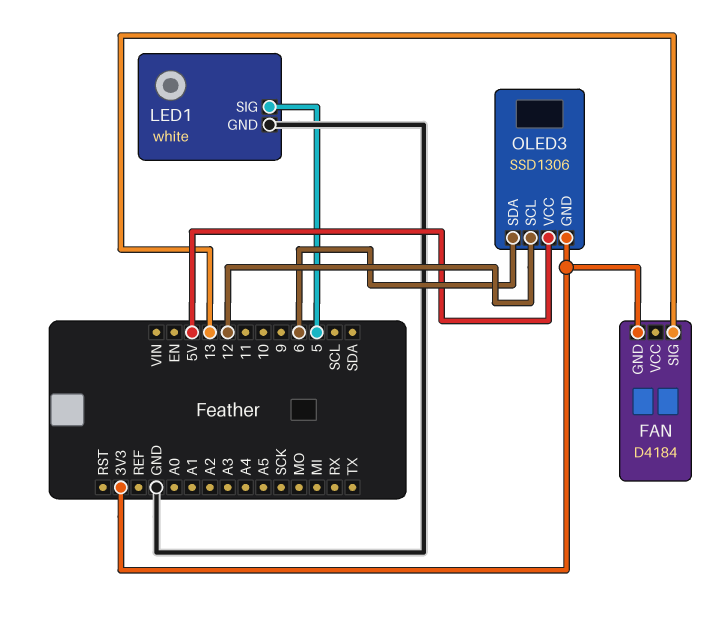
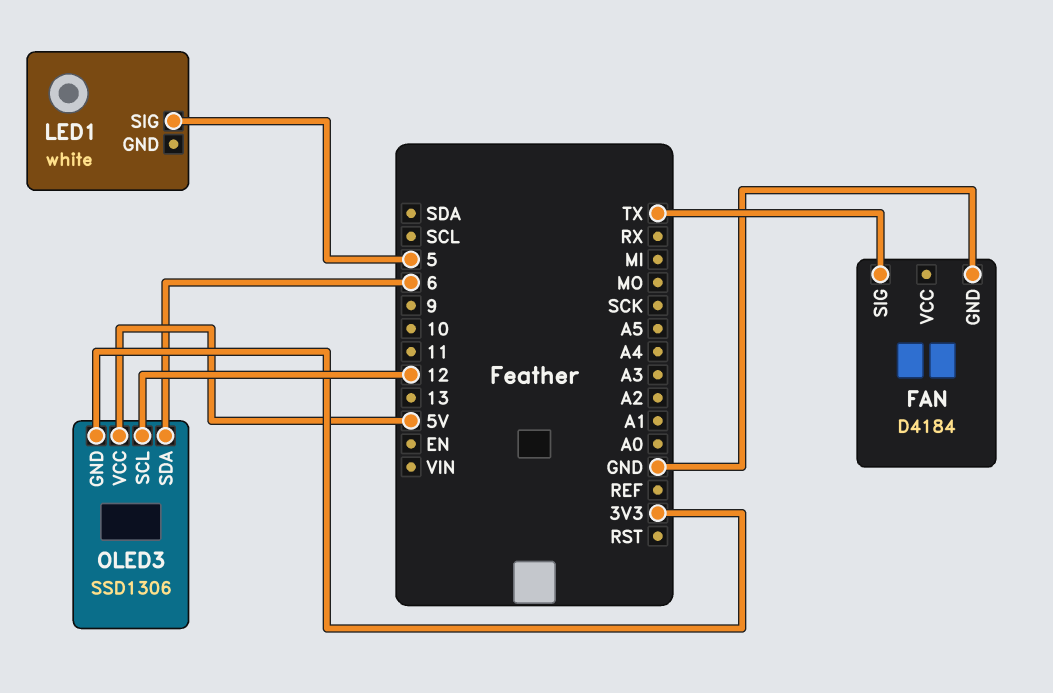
FAN pin GND: 3V3 -> GND
FAN pin SIG: 13 -> TX
LED1 pin GND: GND -> none

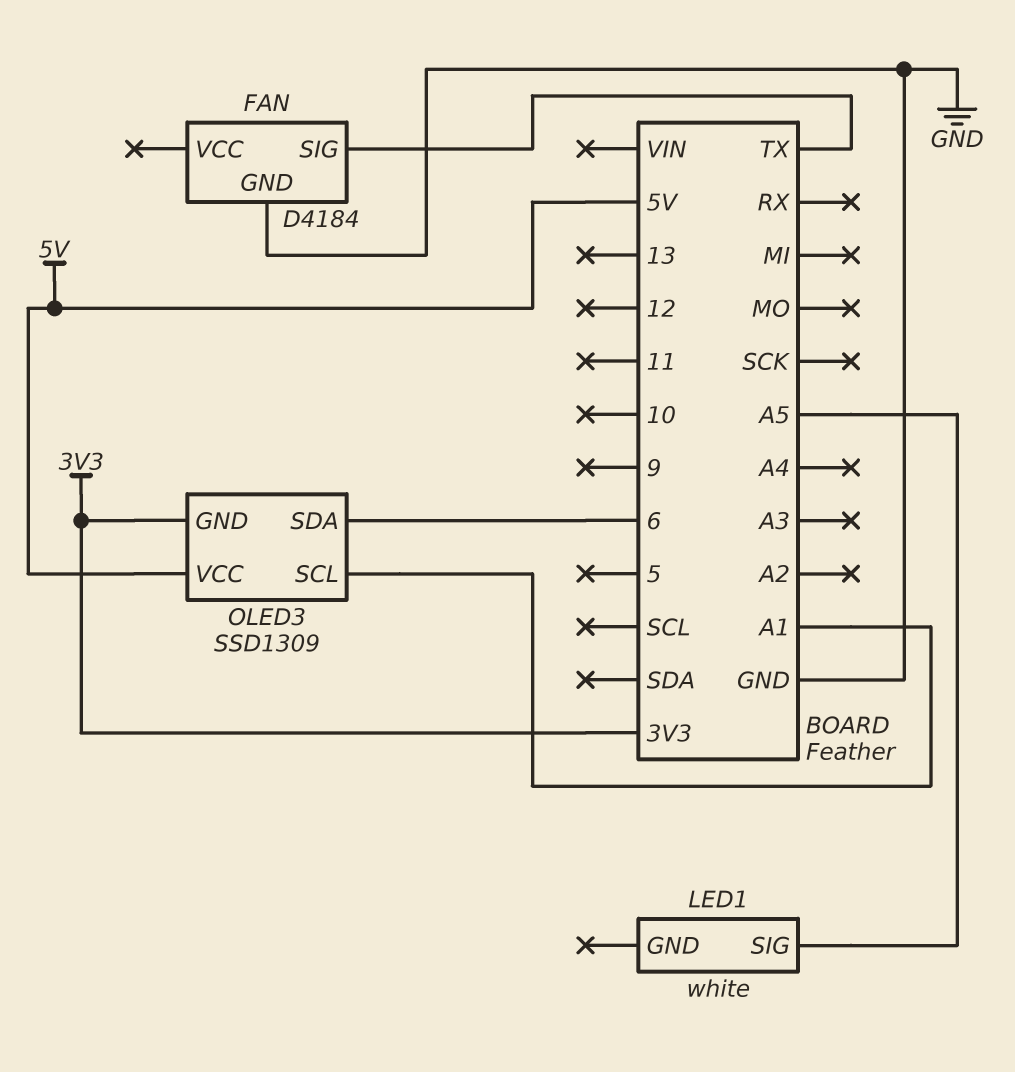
LED1 pin SIG: 5 -> A5
OLED3: SSD1306 -> SSD1309
OLED3 pin SCL: 12 -> A1

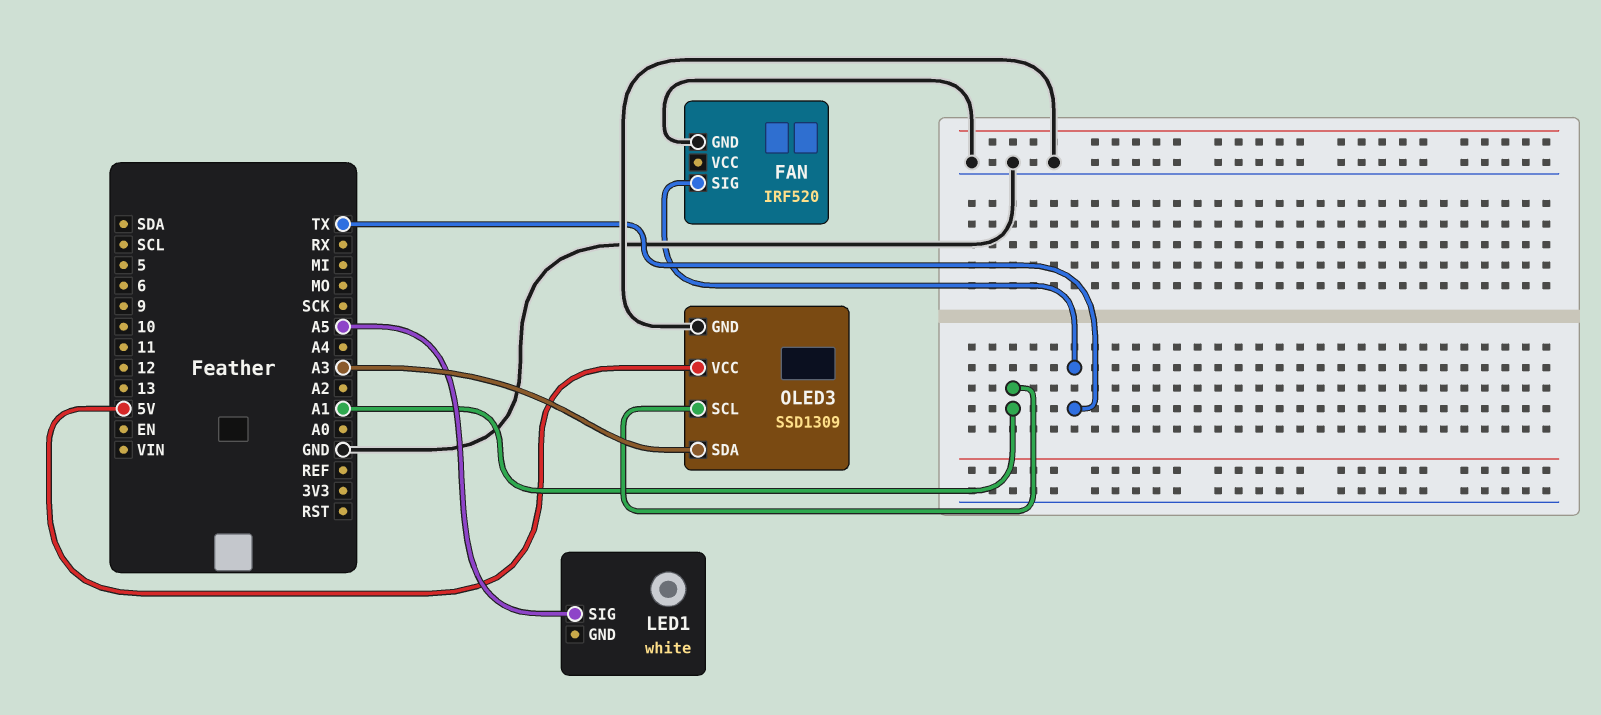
FAN: D4184 -> IRF520
OLED3 pin GND: 3V3 -> GND
OLED3 pin SDA: 6 -> A3

